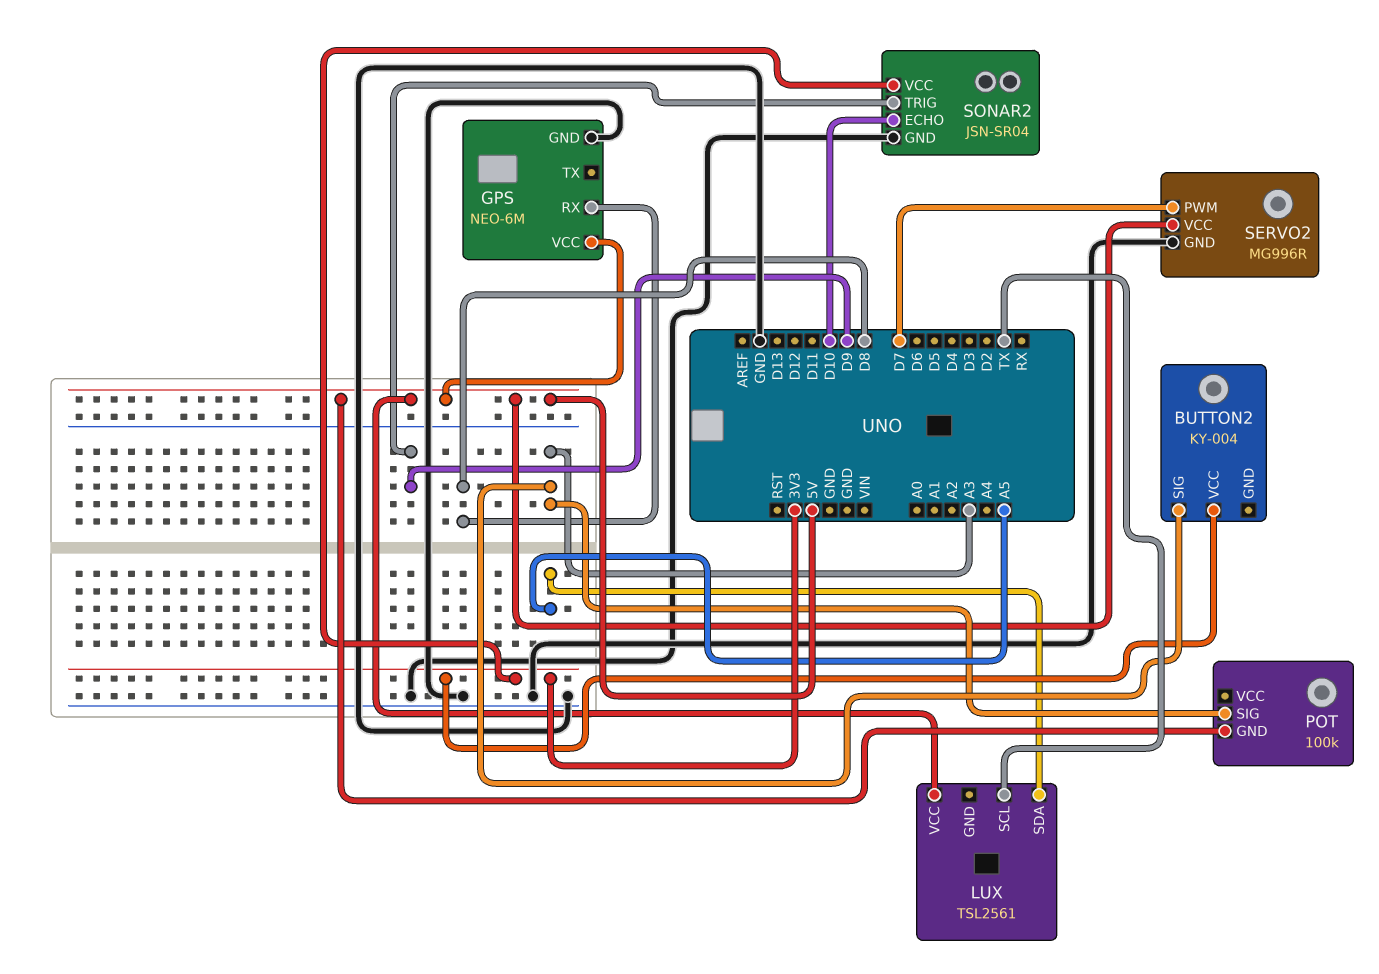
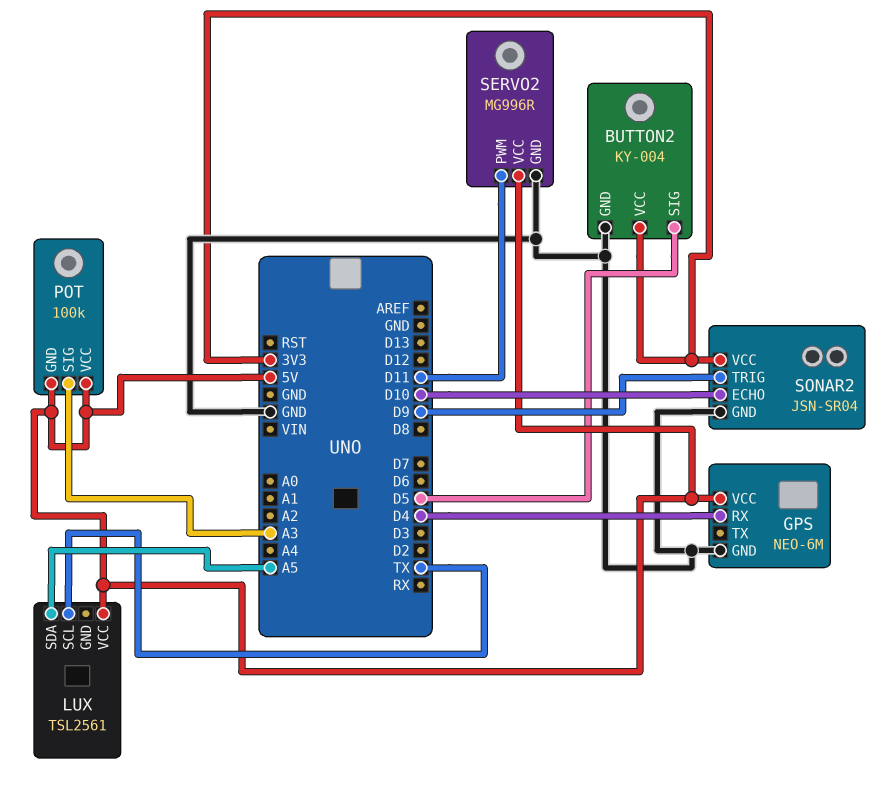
BUTTON2 pin GND: none -> GND
BUTTON2 pin SIG: A3 -> D5
GPS pin RX: D8 -> D4
POT pin VCC: none -> 5V
SERVO2 pin PWM: D7 -> D11

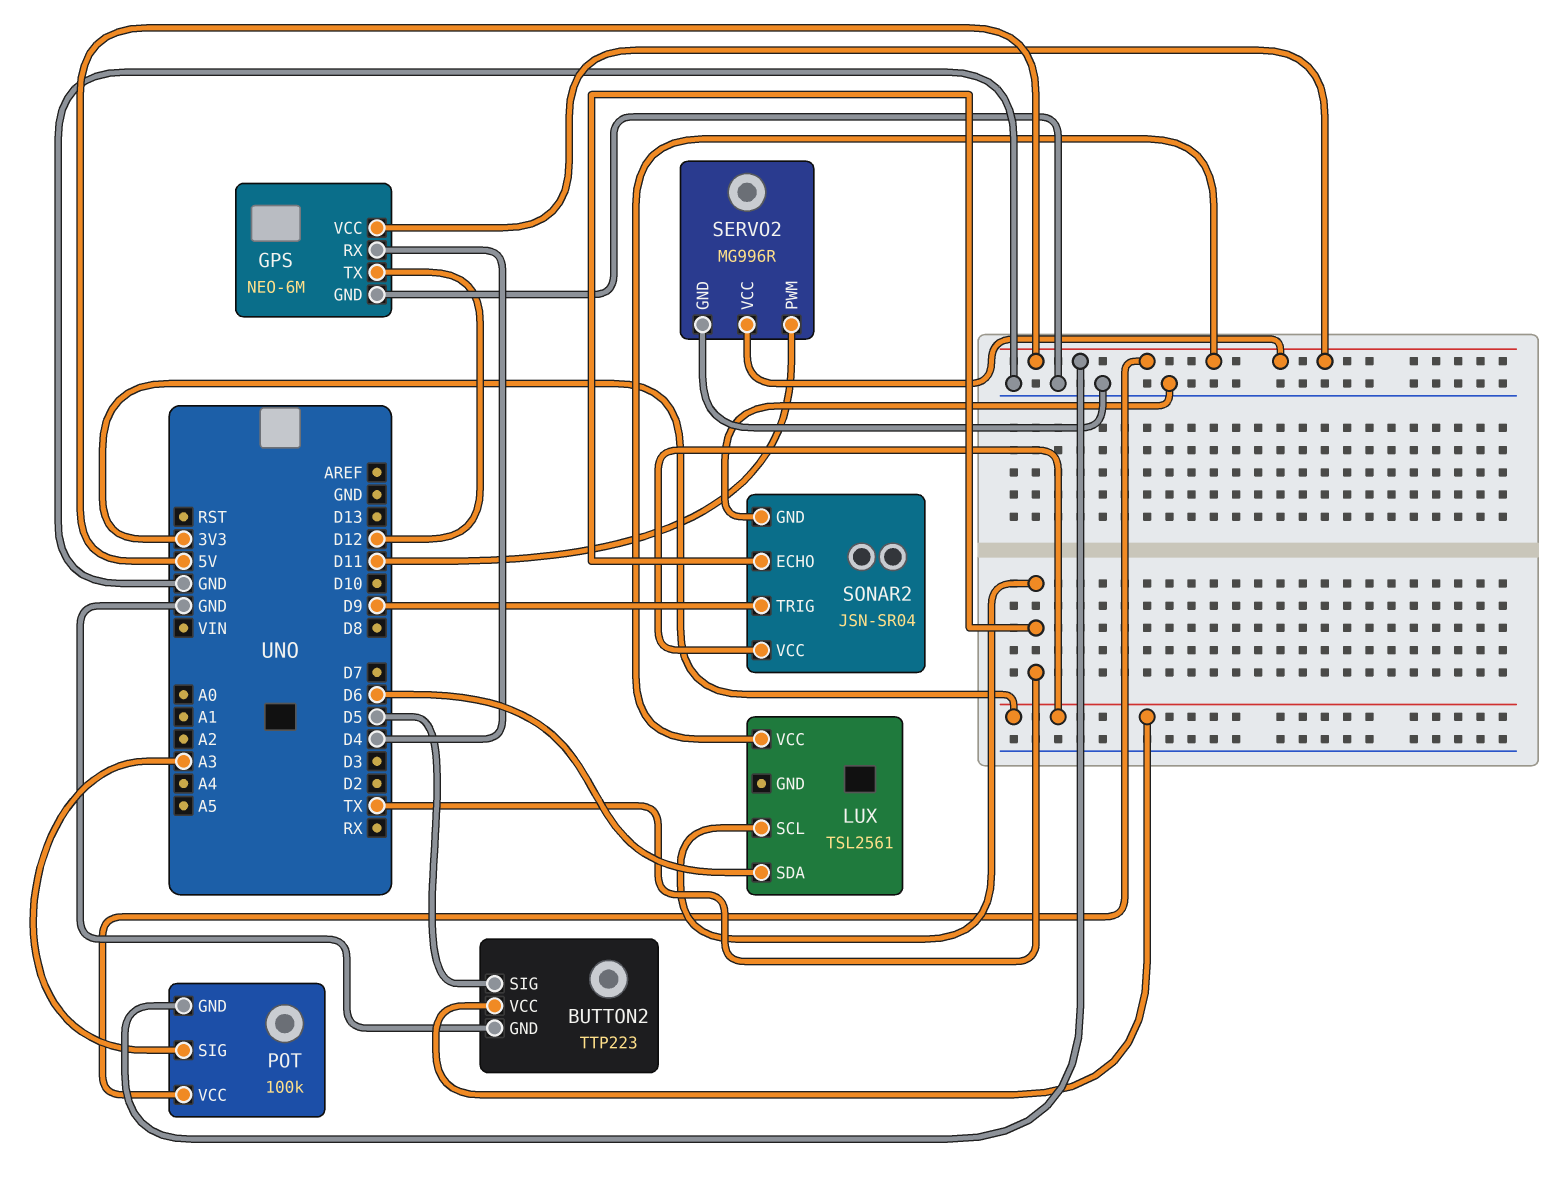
BUTTON2: KY-004 -> TTP223
GPS pin TX: none -> D12
LUX pin SDA: A5 -> D6
SONAR2 pin ECHO: D10 -> TX

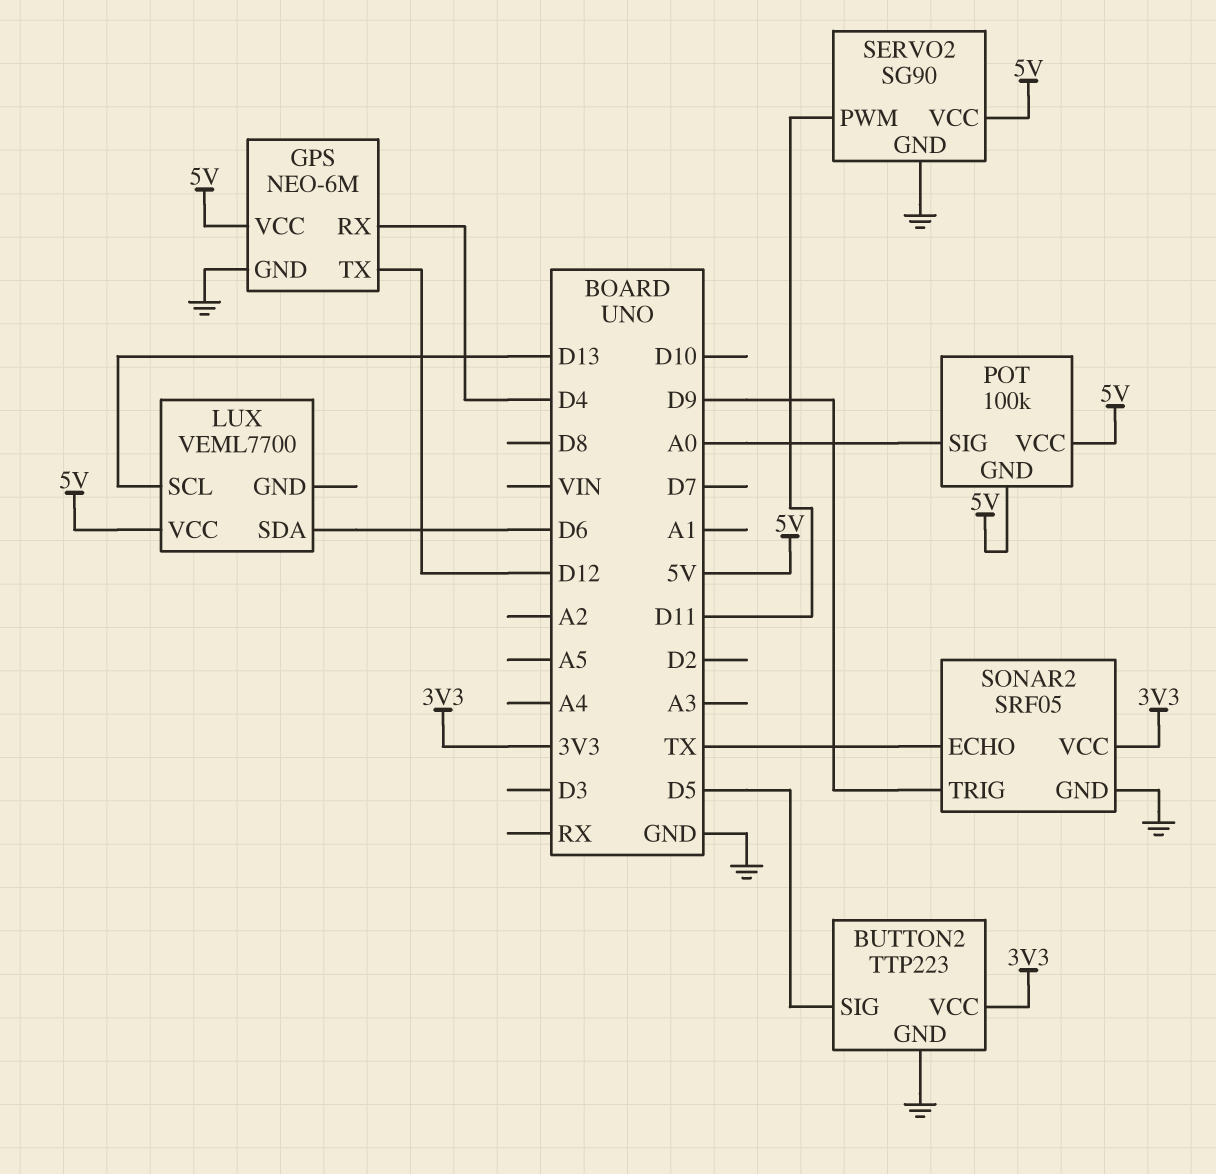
LUX: TSL2561 -> VEML7700
LUX pin SCL: TX -> D13
POT pin SIG: A3 -> A0
SERVO2: MG996R -> SG90
SONAR2: JSN-SR04 -> SRF05

